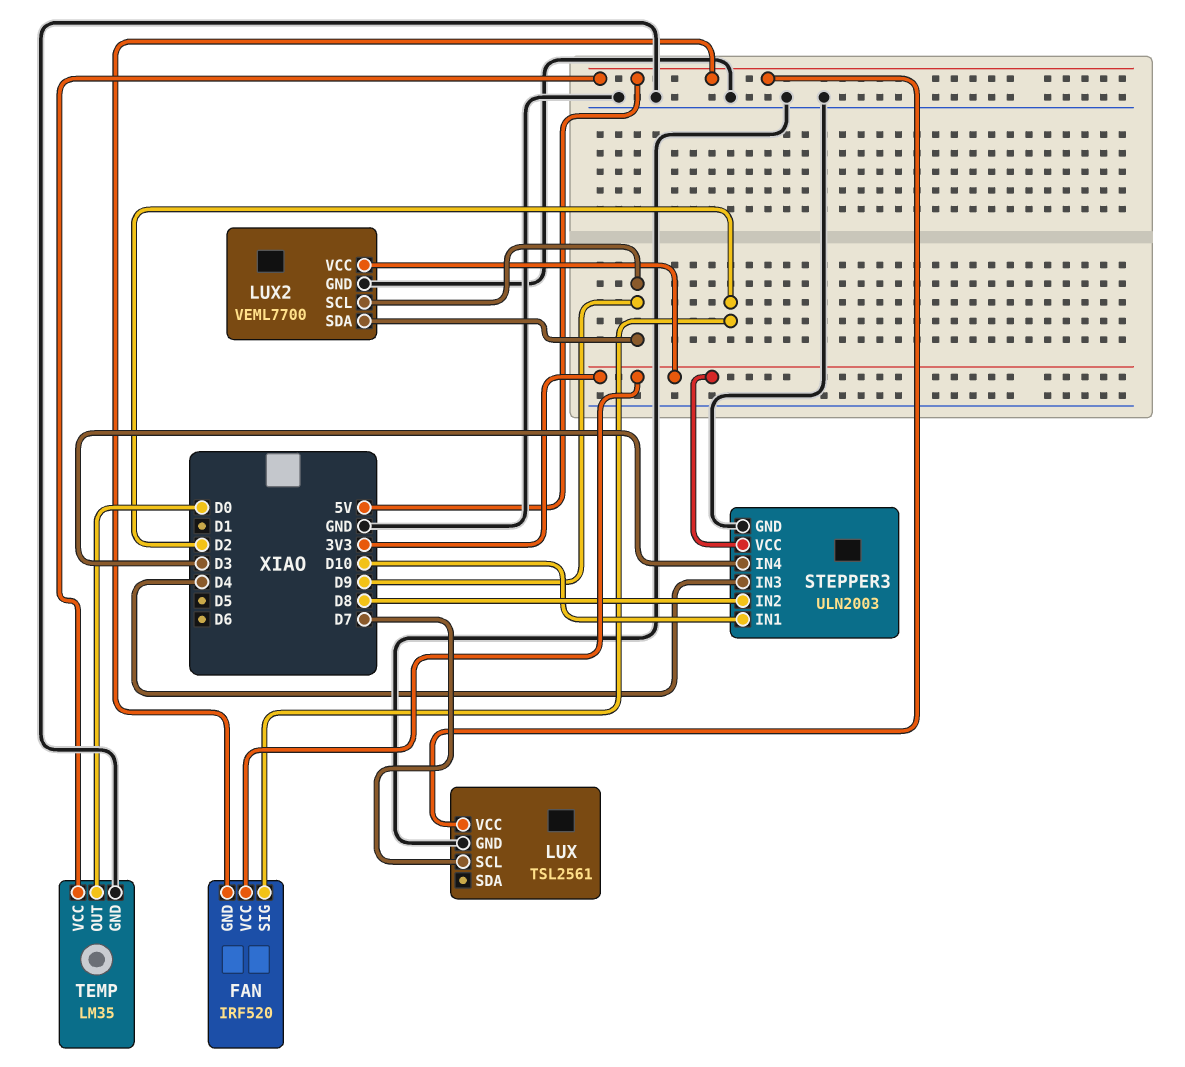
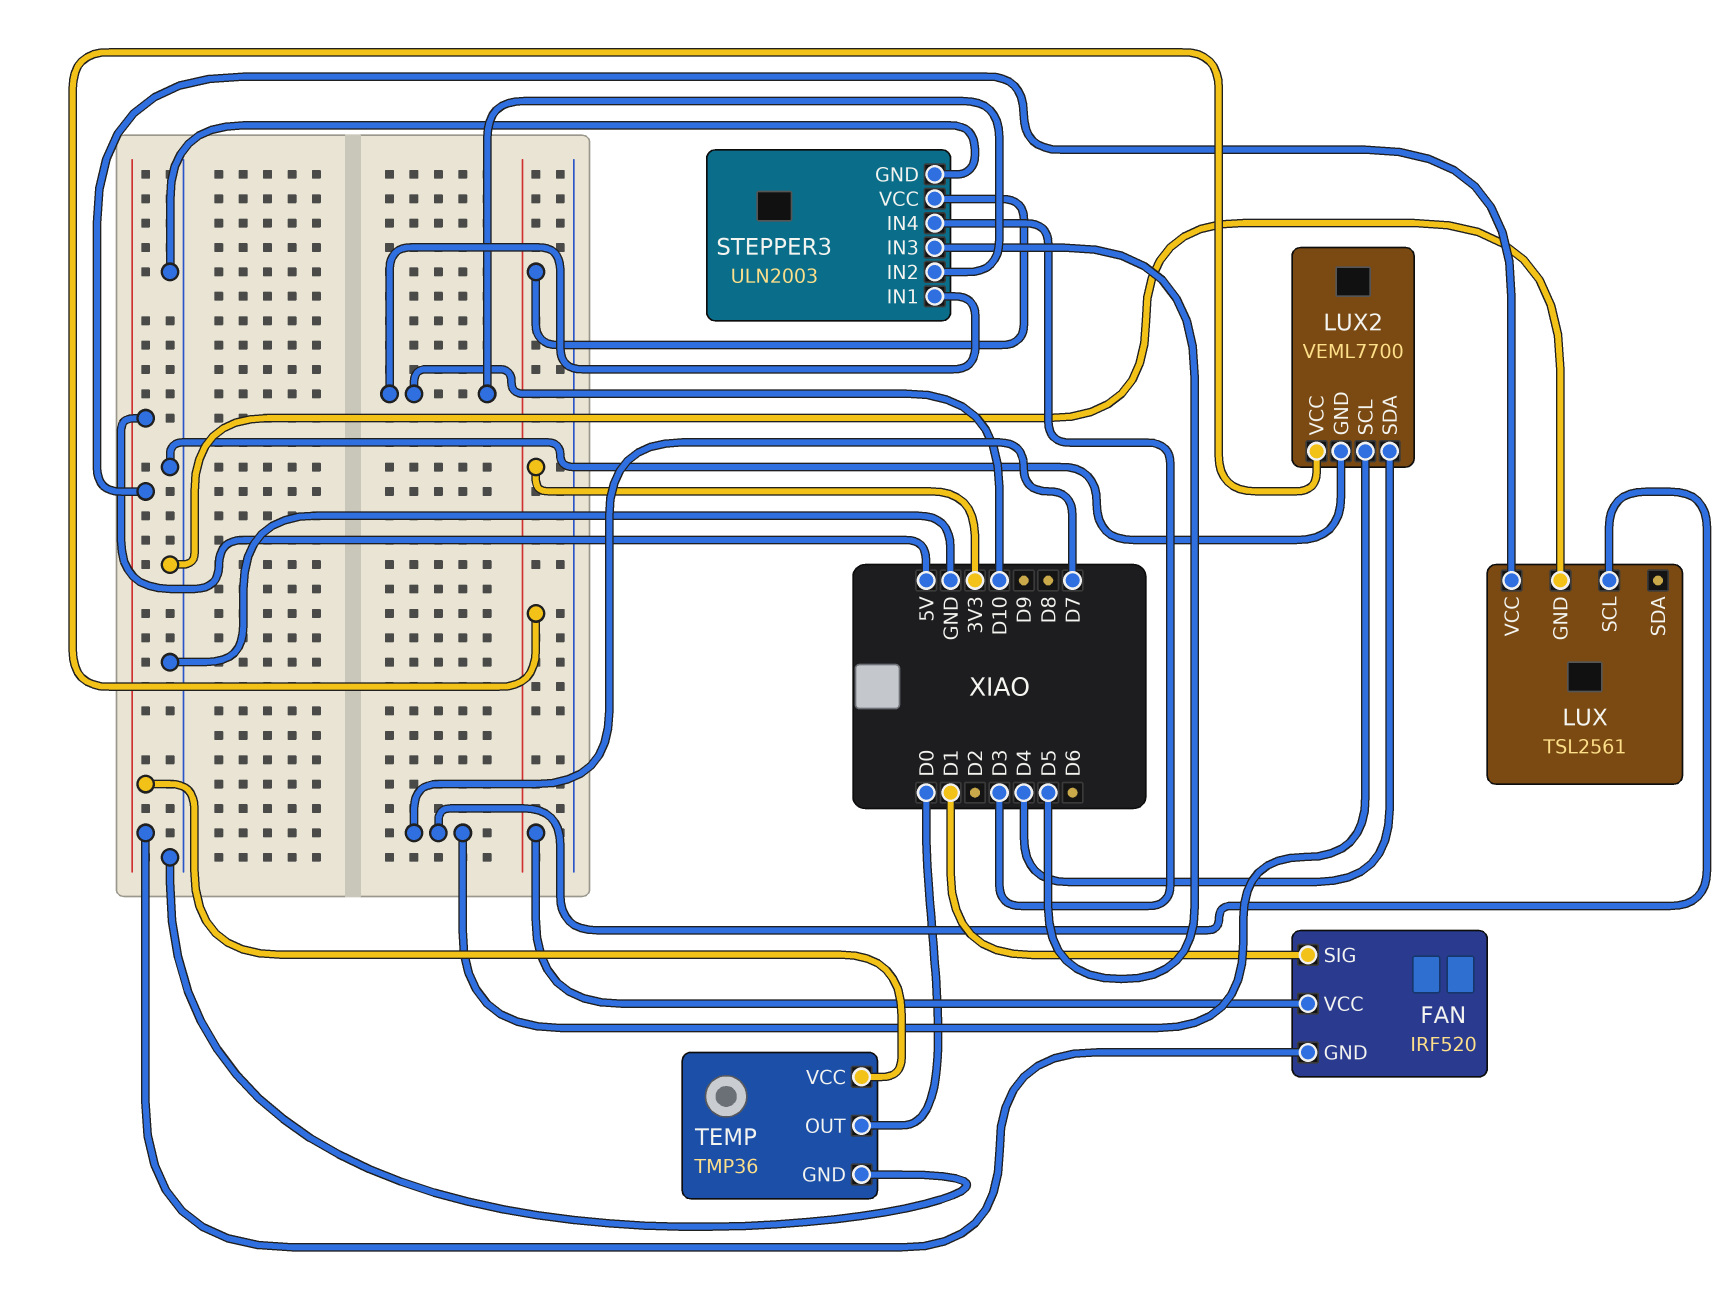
FAN pin SIG: D2 -> D1
LUX2 pin SCL: D9 -> D7
LUX2 pin SDA: D9 -> D4
STEPPER3 pin IN2: D8 -> D10
STEPPER3 pin IN3: D4 -> D5
TEMP: LM35 -> TMP36

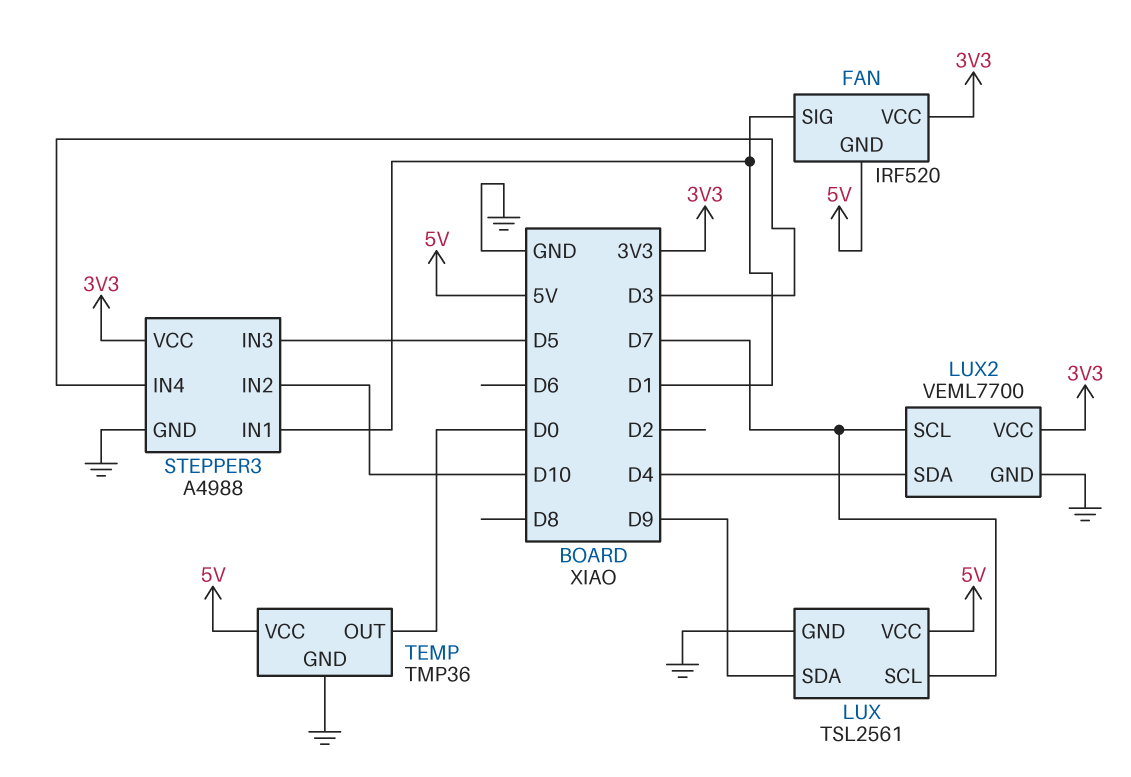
LUX pin SDA: none -> D9
STEPPER3: ULN2003 -> A4988
STEPPER3 pin IN1: D10 -> D1

